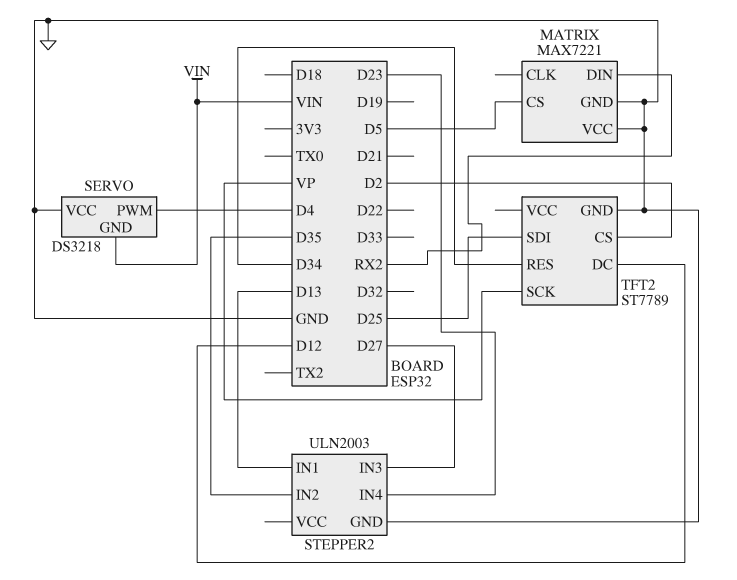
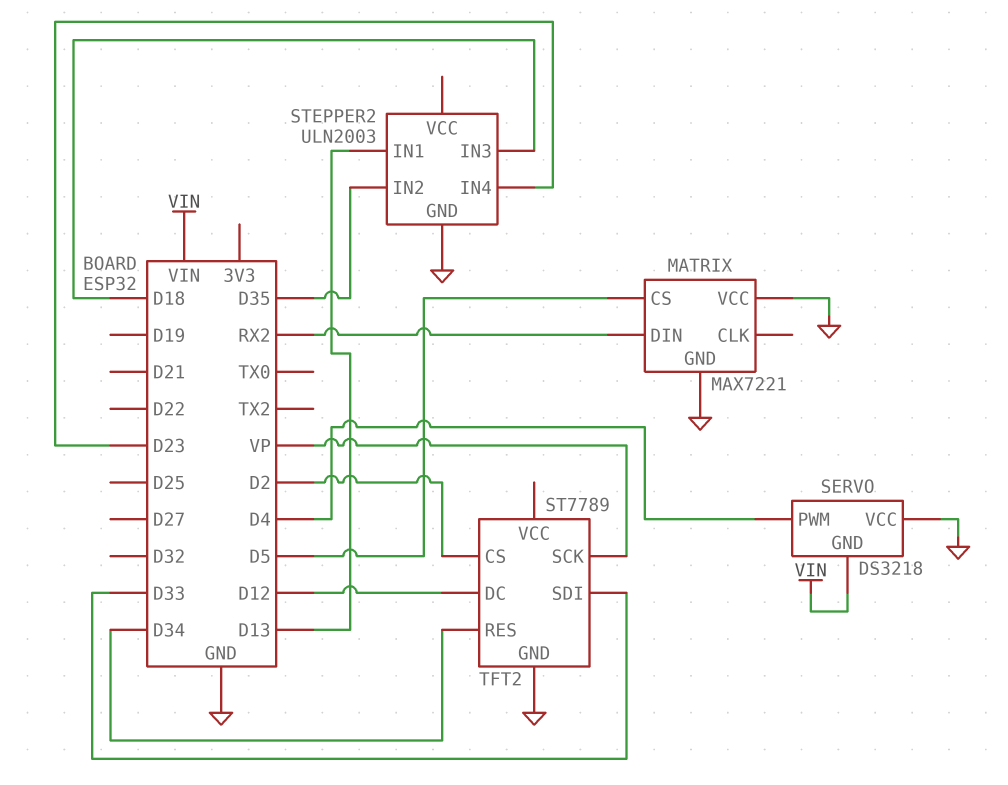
STEPPER2 pin IN3: D27 -> D18
TFT2 pin SDI: D25 -> D33

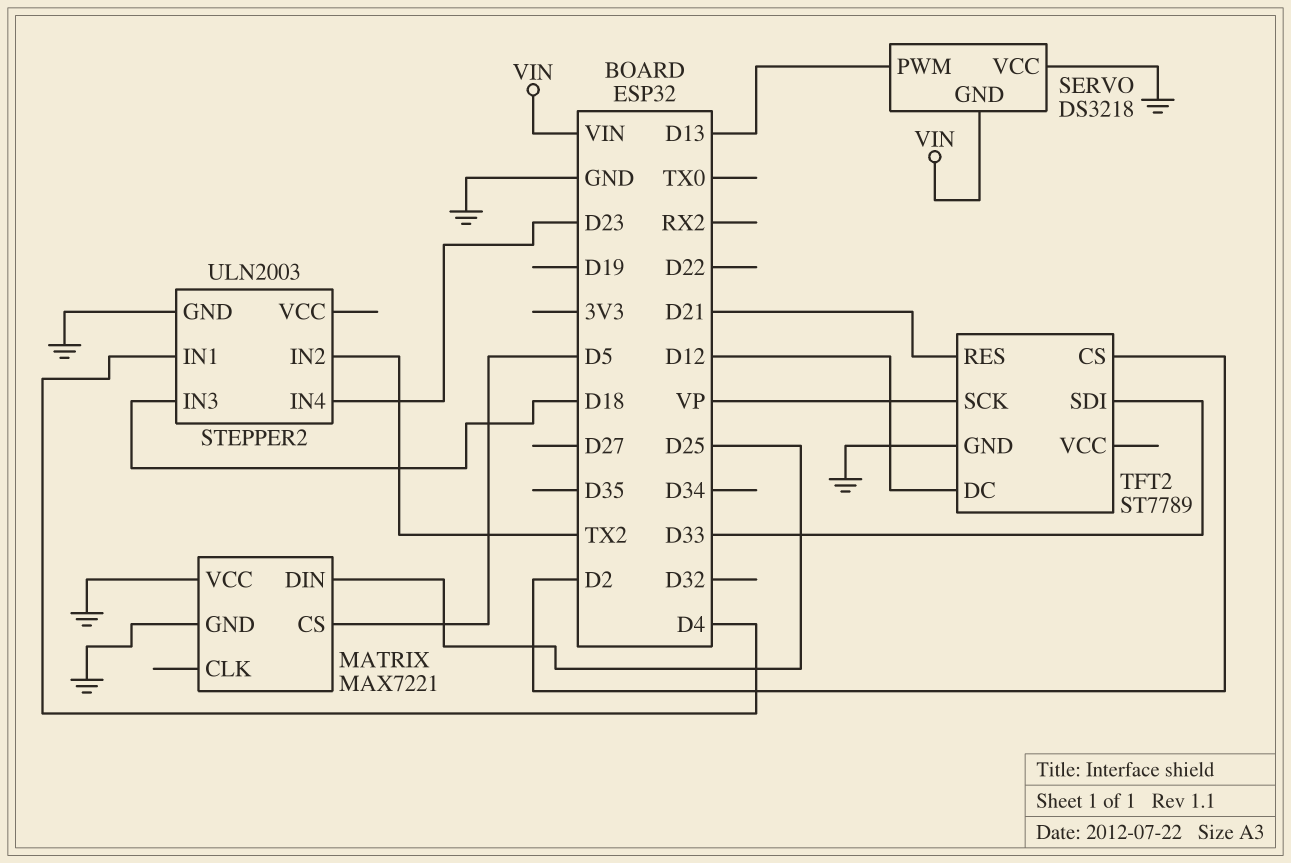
MATRIX pin DIN: RX2 -> D25
SERVO pin PWM: D4 -> D13
STEPPER2 pin IN1: D13 -> D4
STEPPER2 pin IN2: D35 -> TX2
TFT2 pin RES: D34 -> D21

